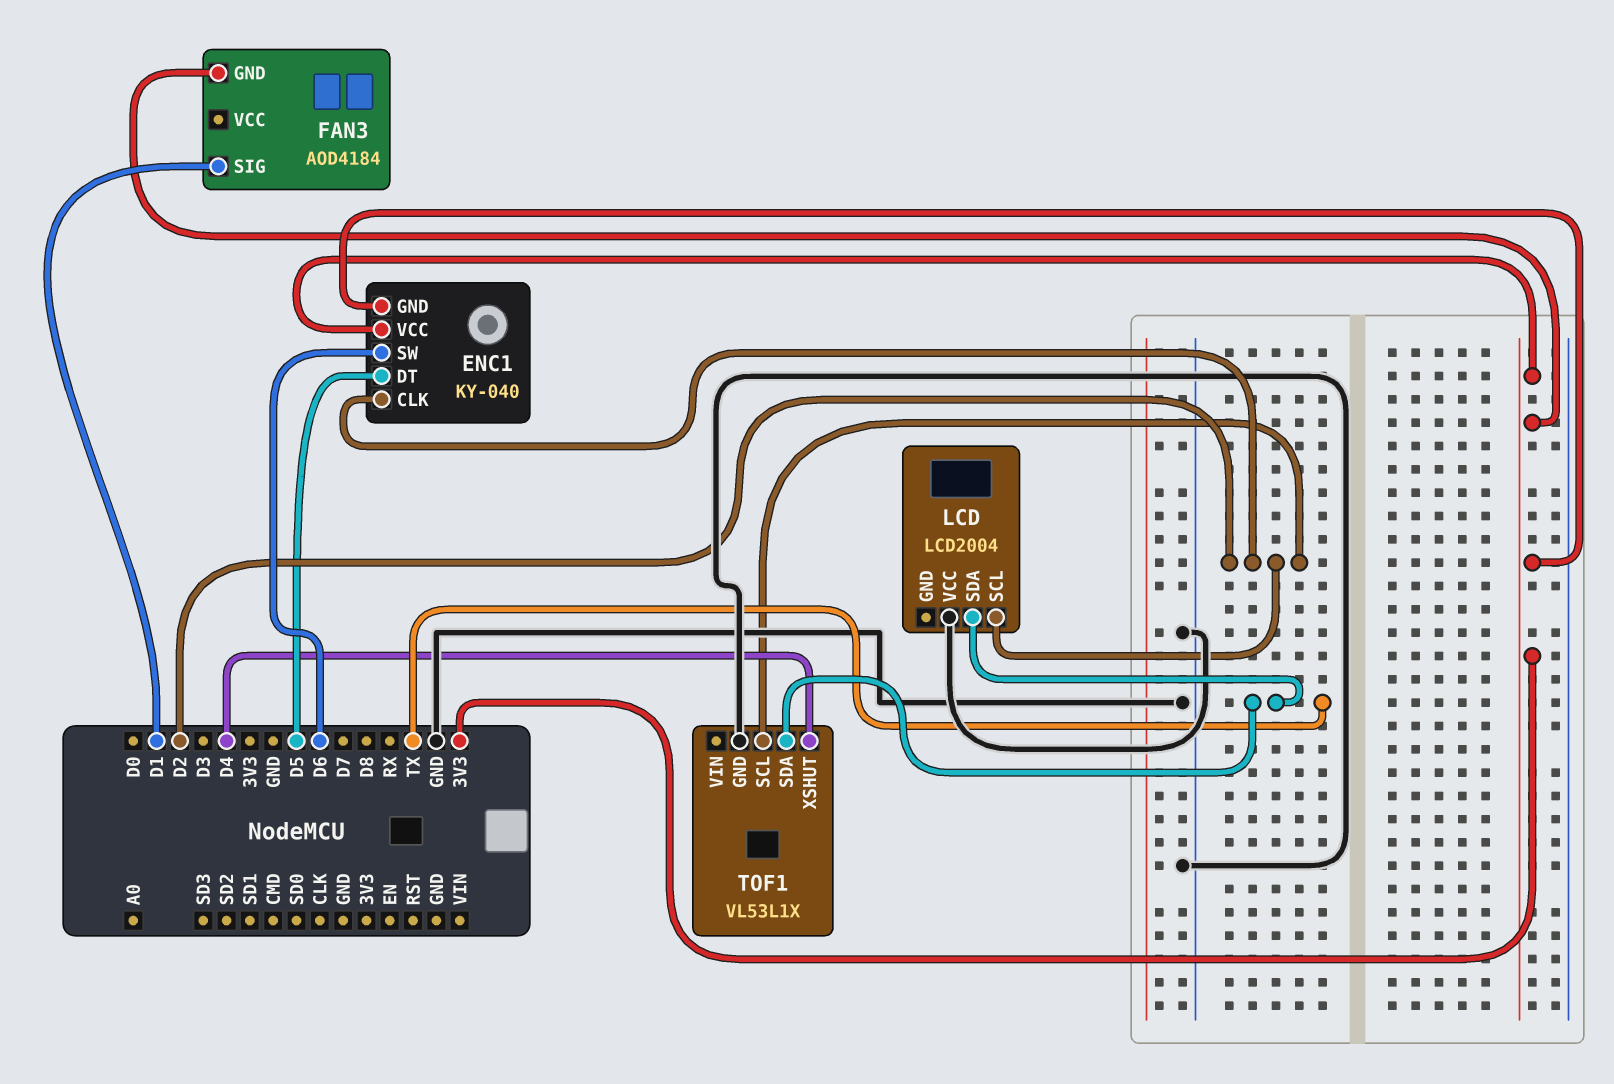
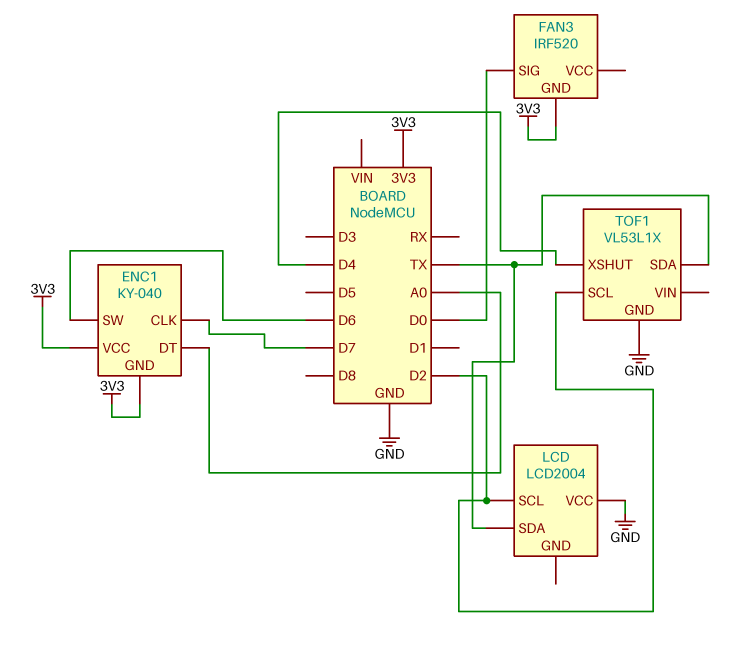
ENC1 pin CLK: D2 -> D7
ENC1 pin DT: D5 -> A0
FAN3: AOD4184 -> IRF520
FAN3 pin SIG: D1 -> D0

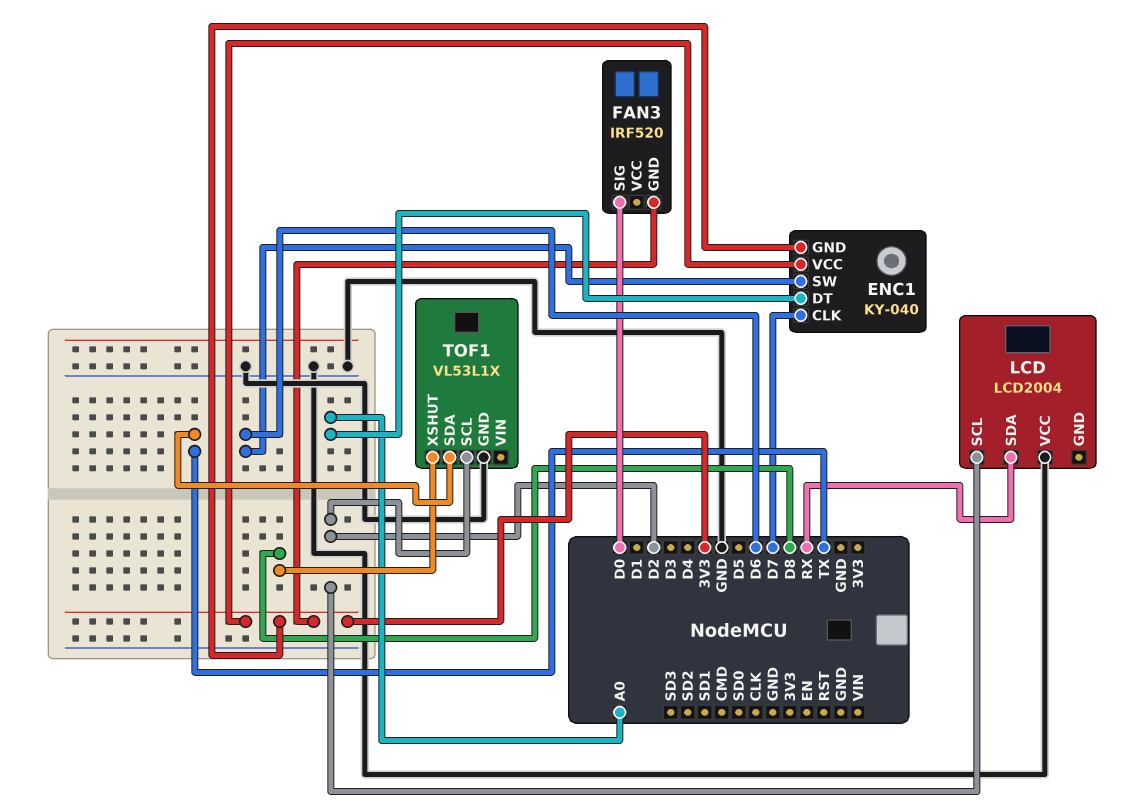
LCD pin SDA: TX -> RX
TOF1 pin XSHUT: D4 -> D8

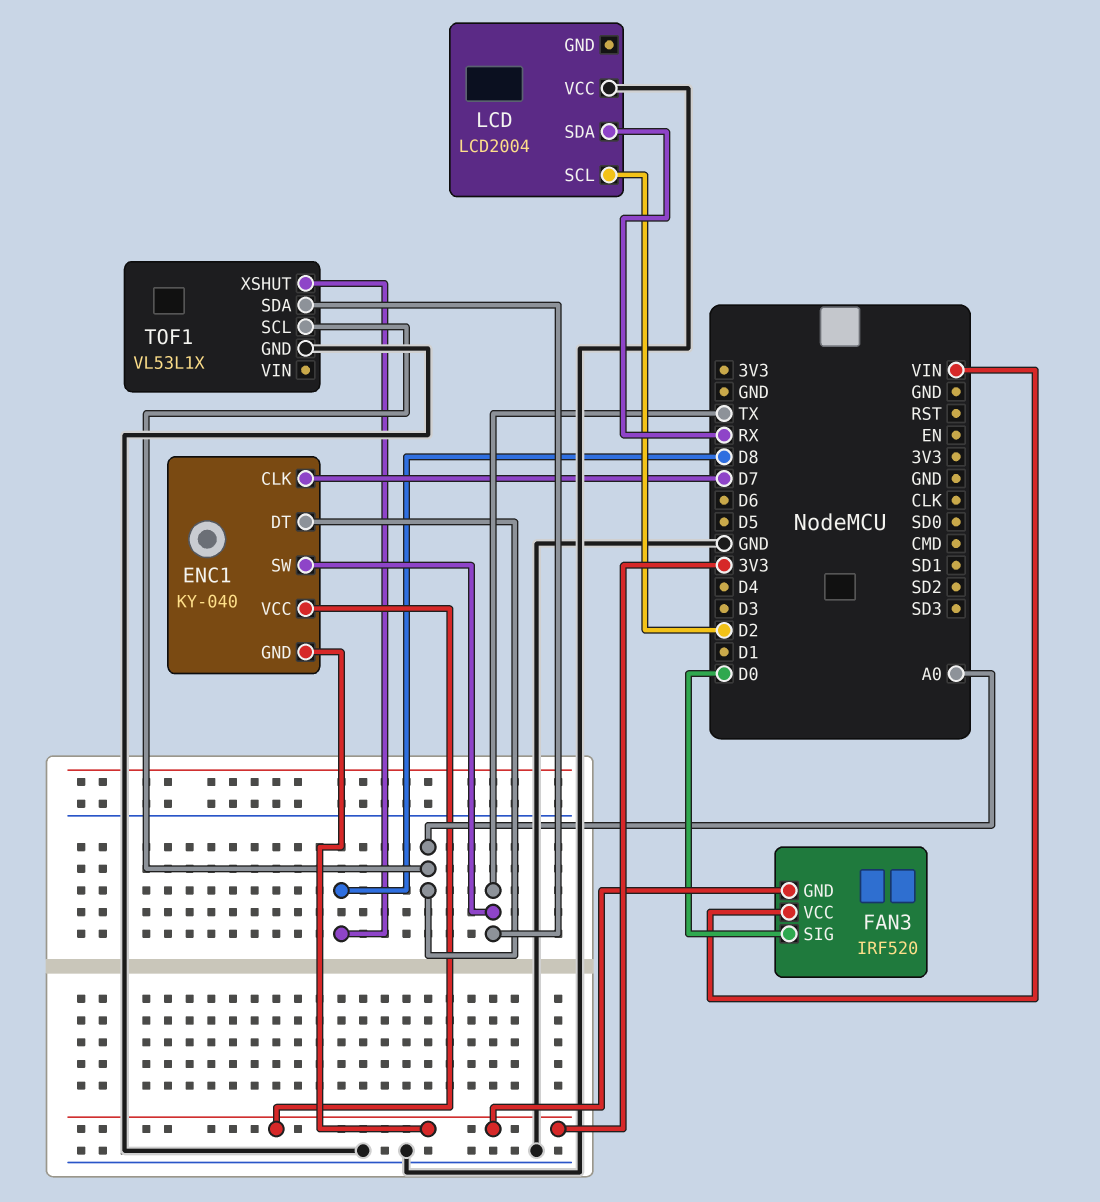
ENC1 pin SW: D6 -> TX
FAN3 pin VCC: none -> VIN
TOF1 pin SCL: D2 -> A0

